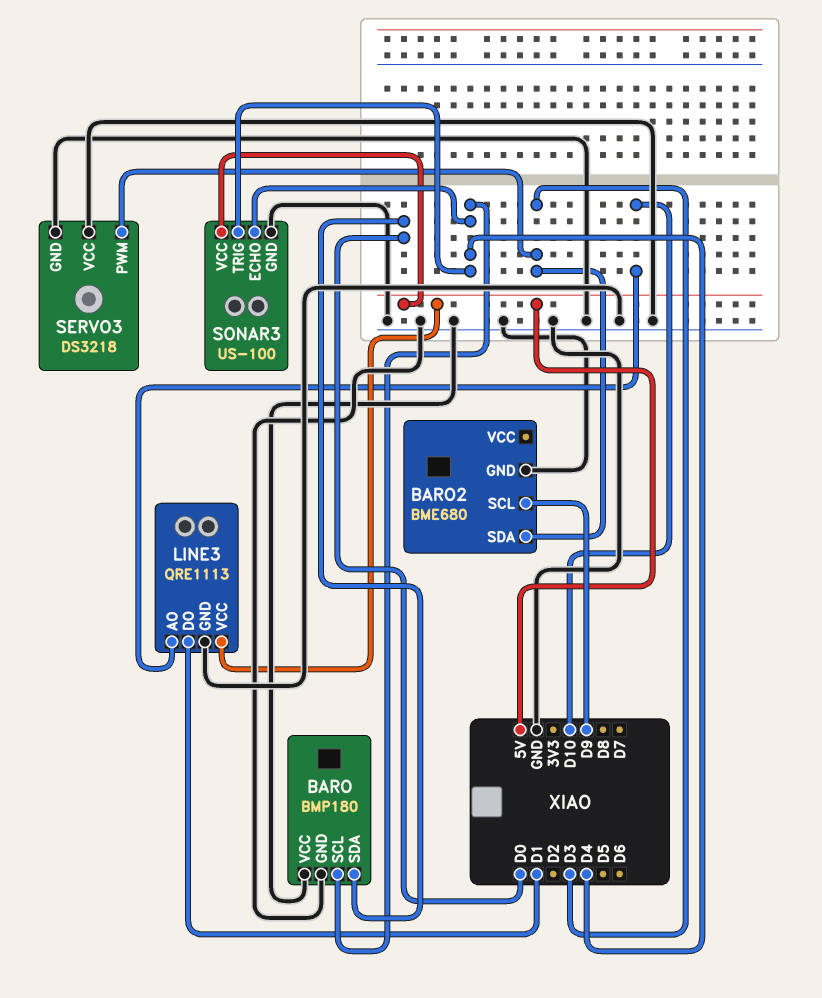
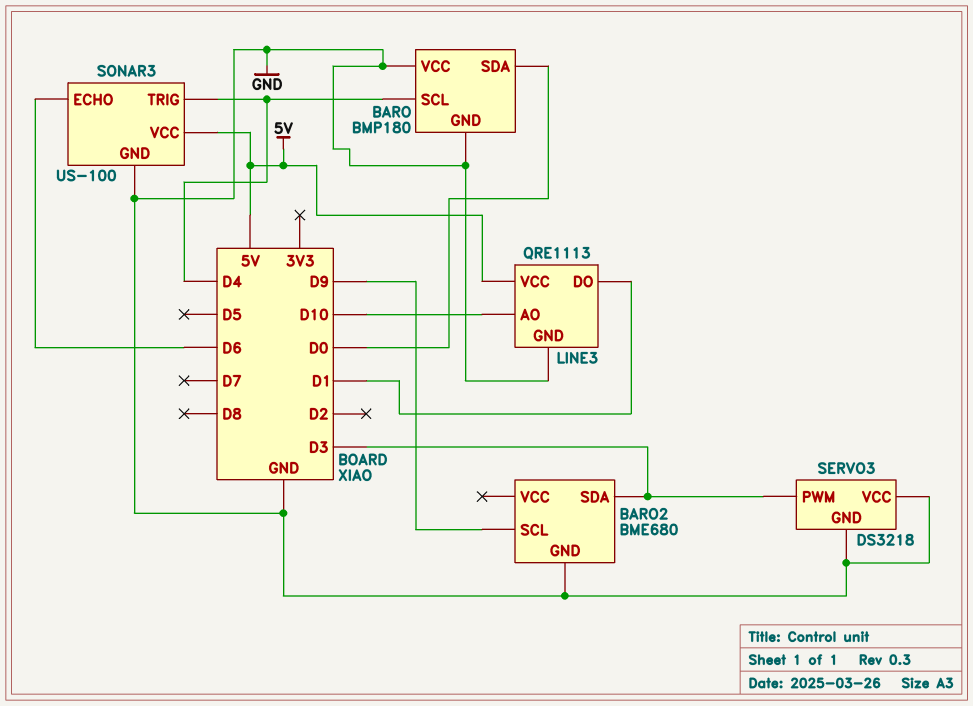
SONAR3 pin ECHO: D4 -> D6

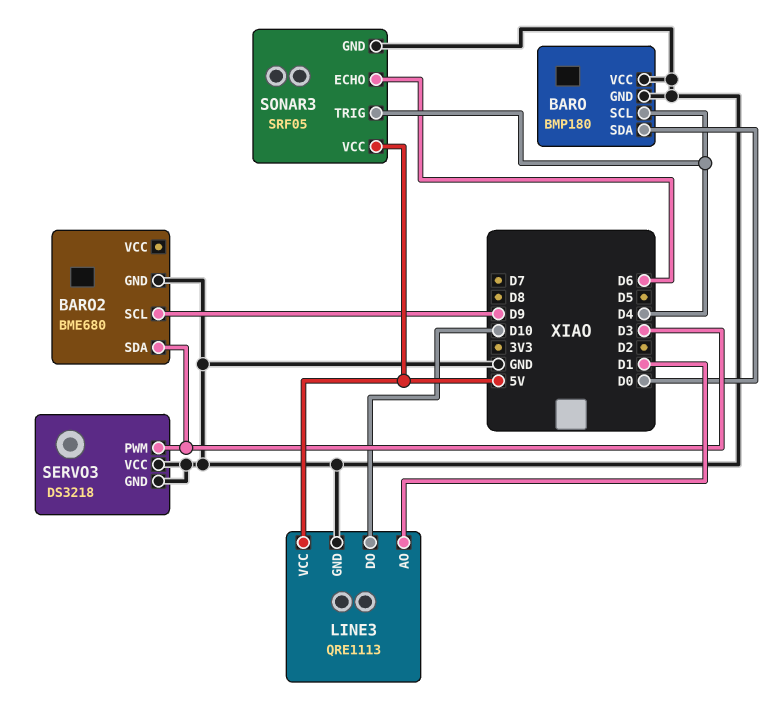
LINE3 pin AO: D10 -> D1
LINE3 pin DO: D1 -> D10
SONAR3: US-100 -> SRF05

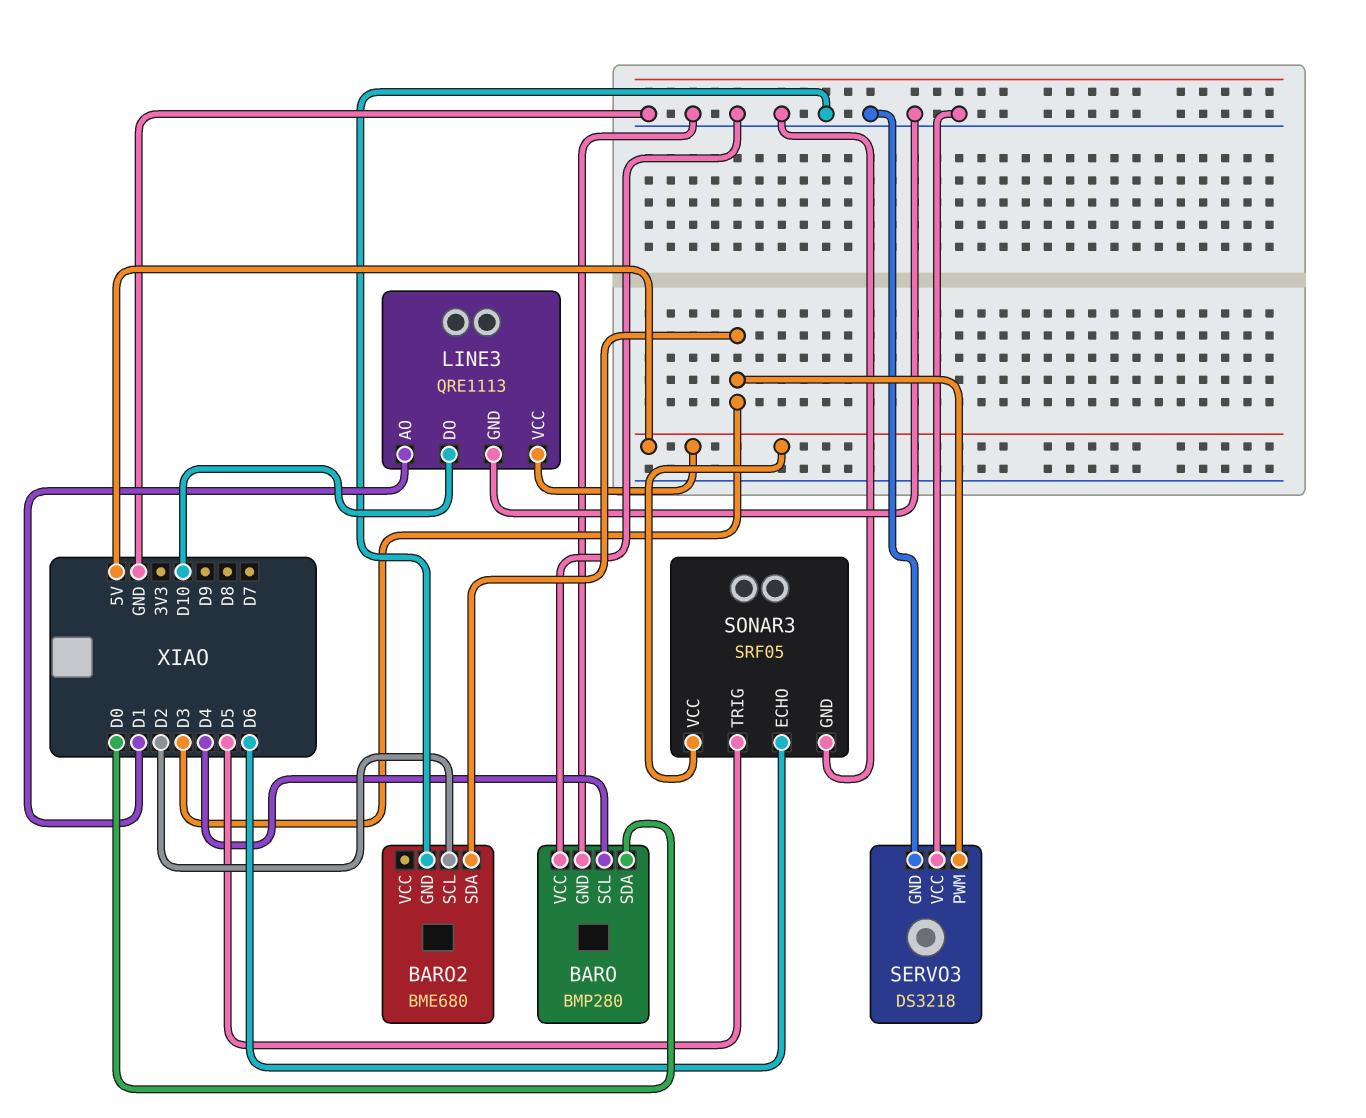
BARO: BMP180 -> BMP280
BARO2 pin SCL: D9 -> D2
SONAR3 pin TRIG: D4 -> D5

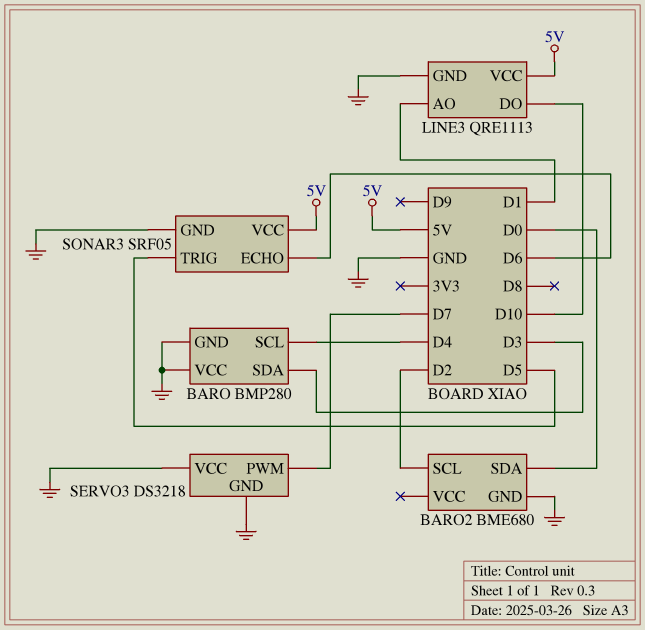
BARO pin SDA: D0 -> D3
BARO2 pin SDA: D3 -> D0
SERVO3 pin PWM: D3 -> D7

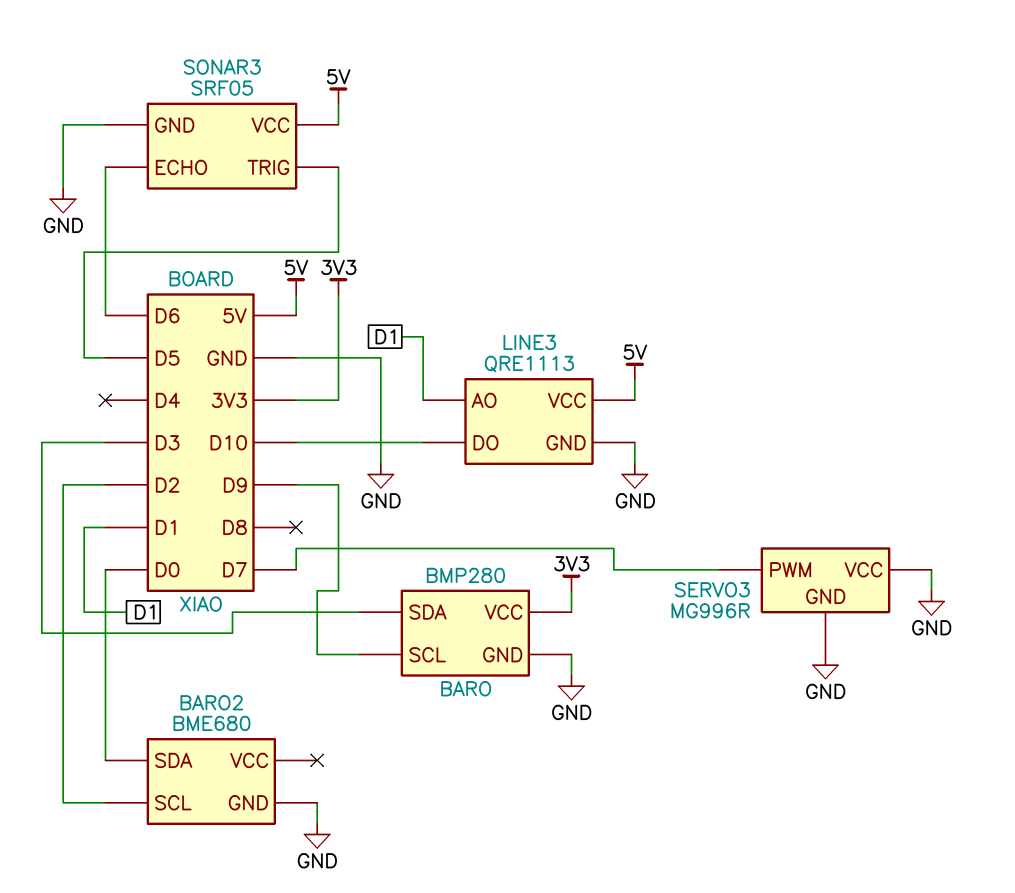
BARO pin SCL: D4 -> D9
BARO pin VCC: GND -> 3V3
SERVO3: DS3218 -> MG996R

